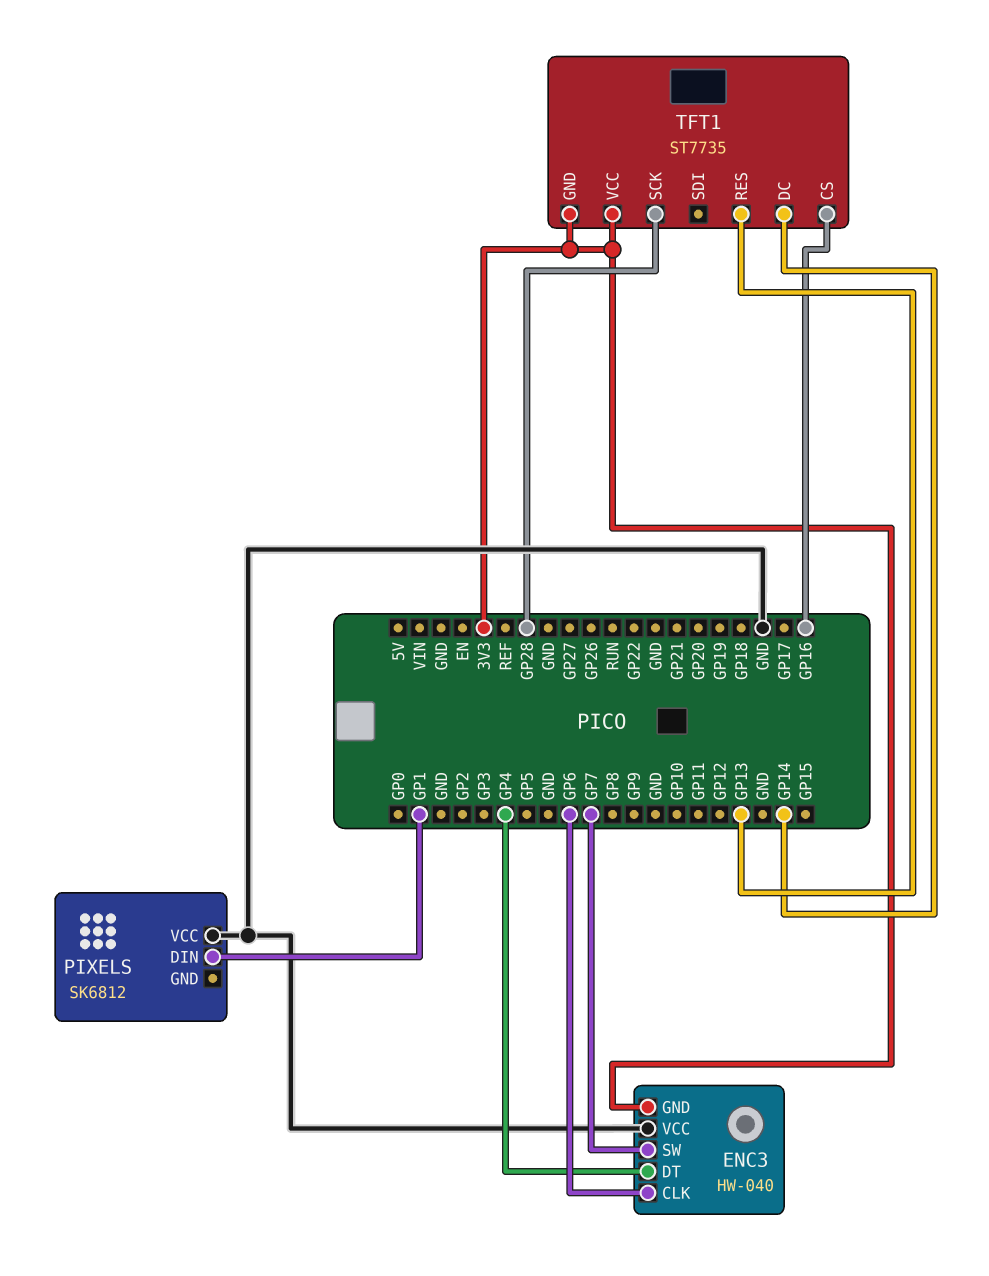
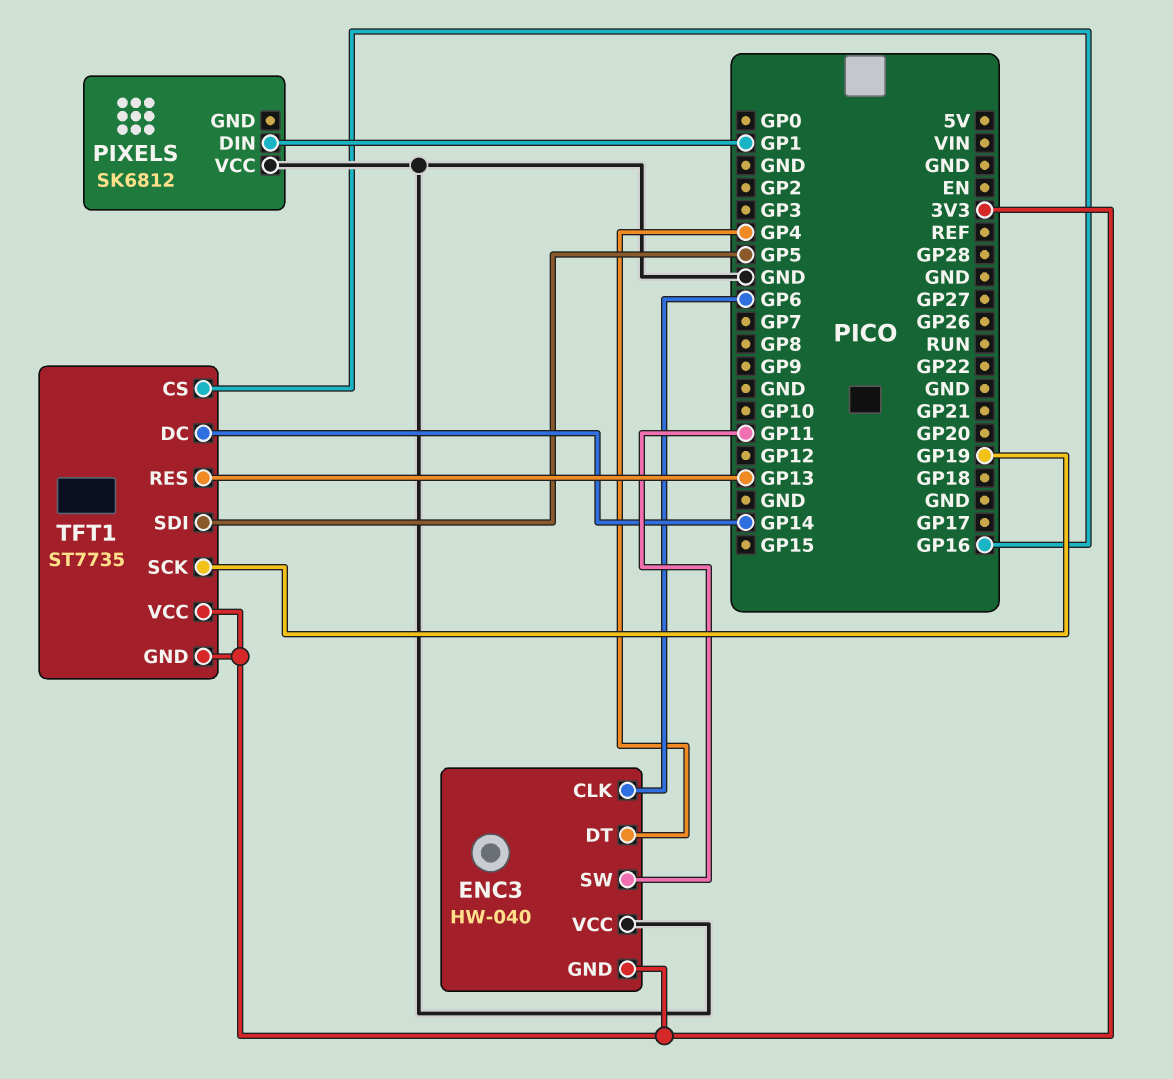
ENC3 pin SW: GP7 -> GP11
TFT1 pin SCK: GP28 -> GP19
TFT1 pin SDI: none -> GP5

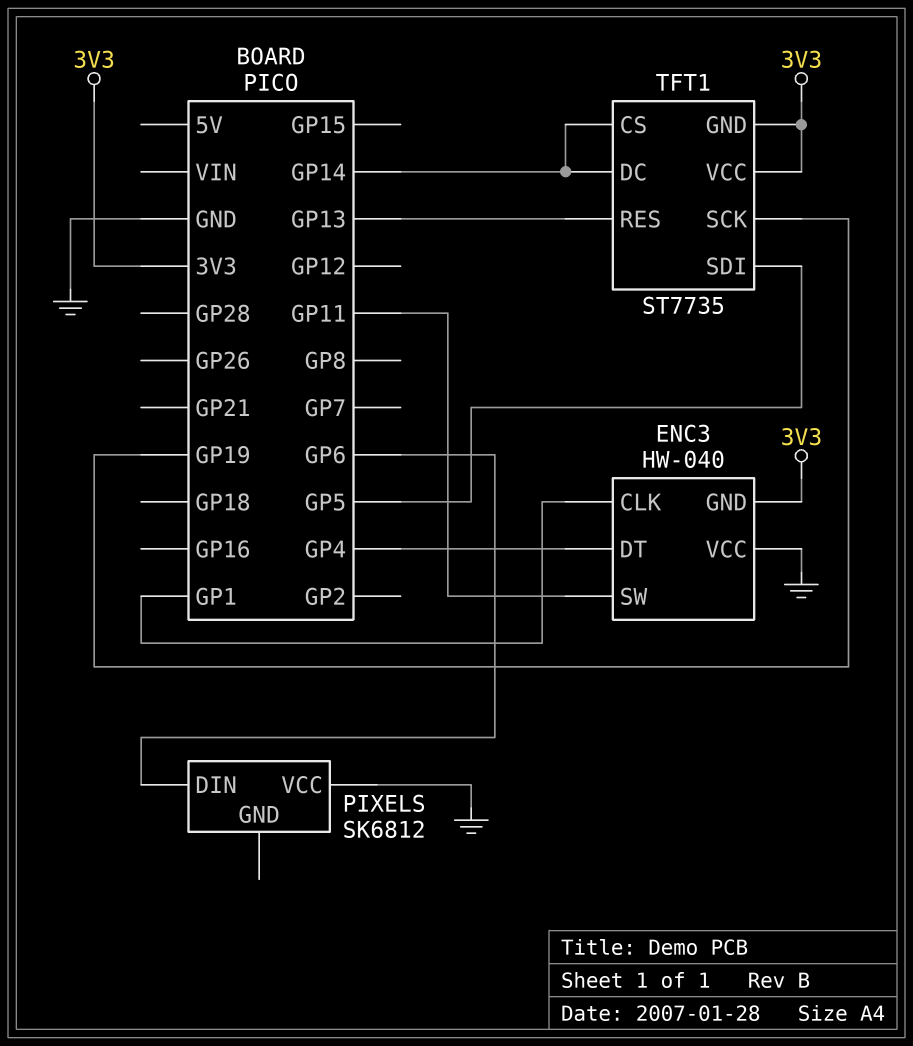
ENC3 pin CLK: GP6 -> GP1
PIXELS pin DIN: GP1 -> GP6
TFT1 pin CS: GP16 -> GP14

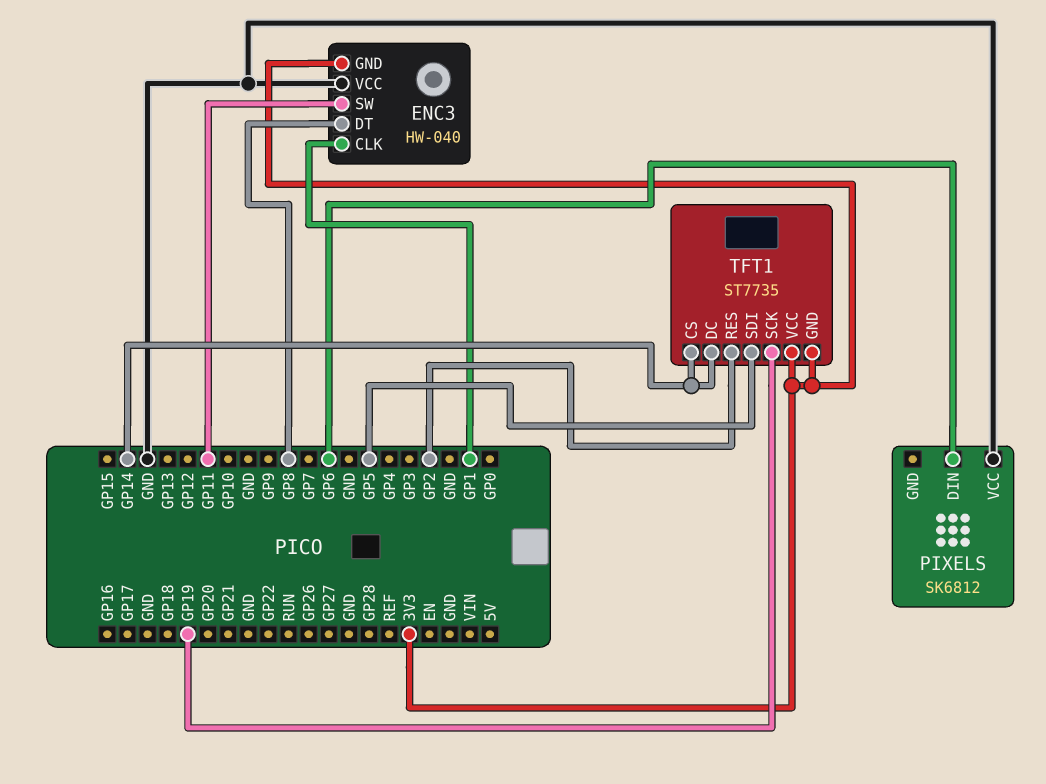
ENC3 pin DT: GP4 -> GP8
TFT1 pin RES: GP13 -> GP2

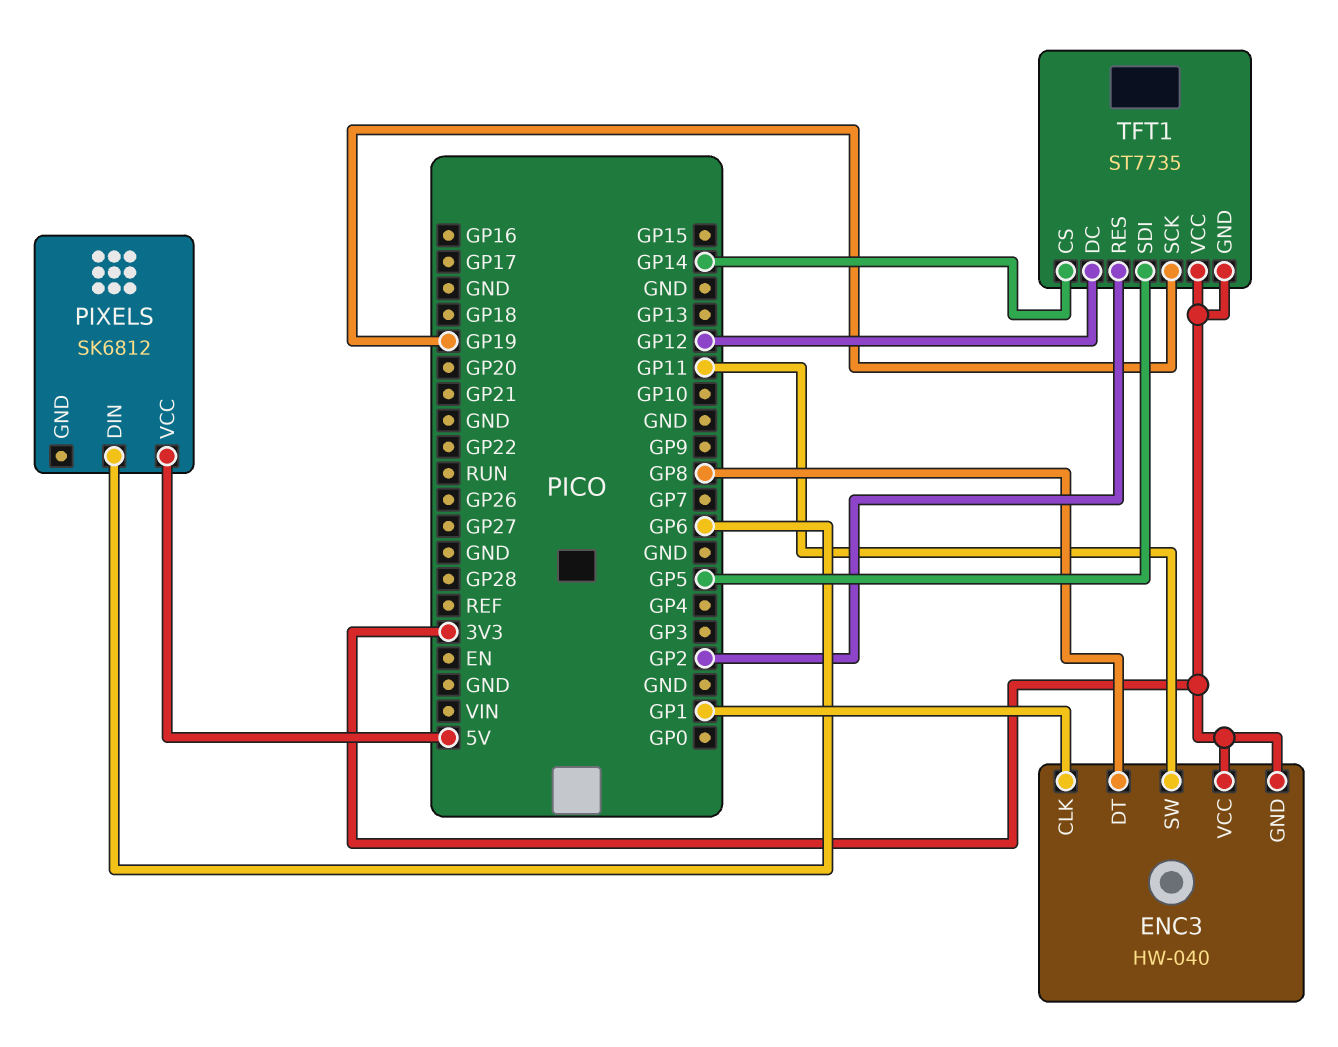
ENC3 pin VCC: GND -> 3V3
PIXELS pin VCC: GND -> 5V
TFT1 pin DC: GP14 -> GP12

